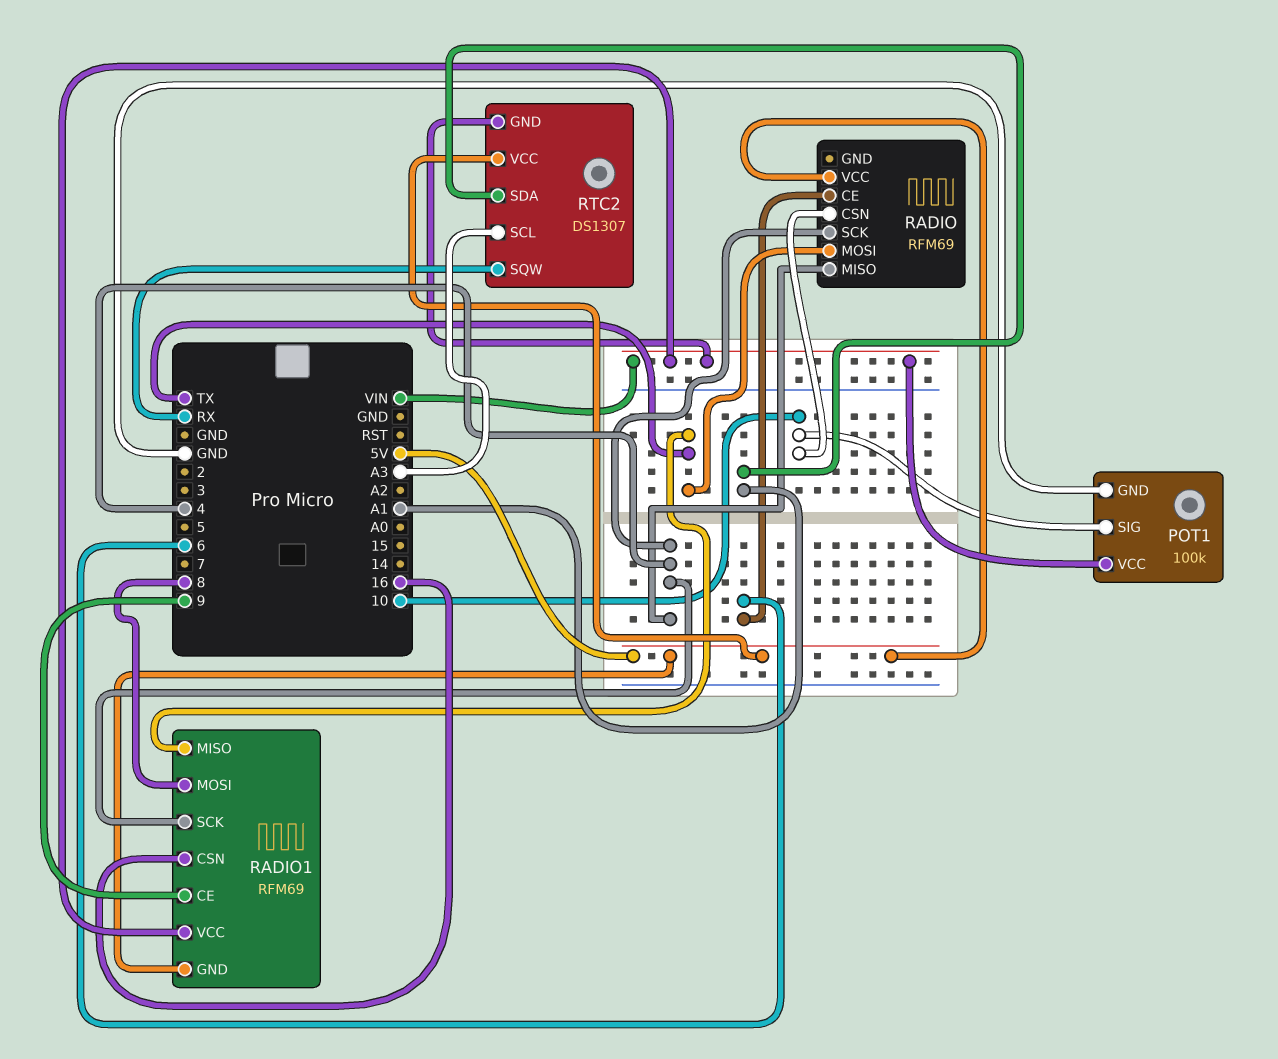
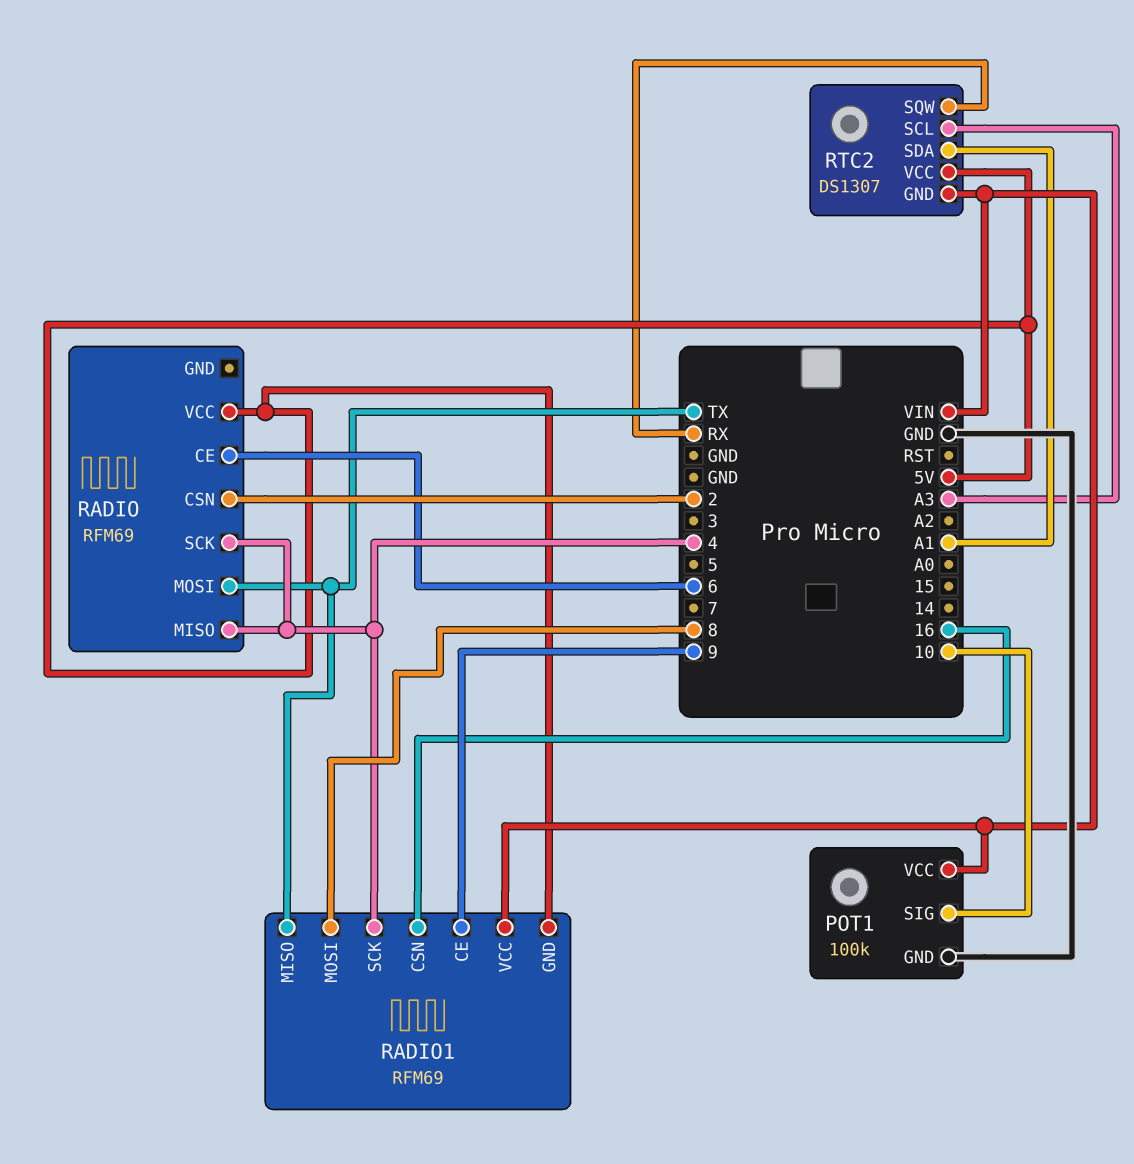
RADIO pin CSN: 10 -> 2

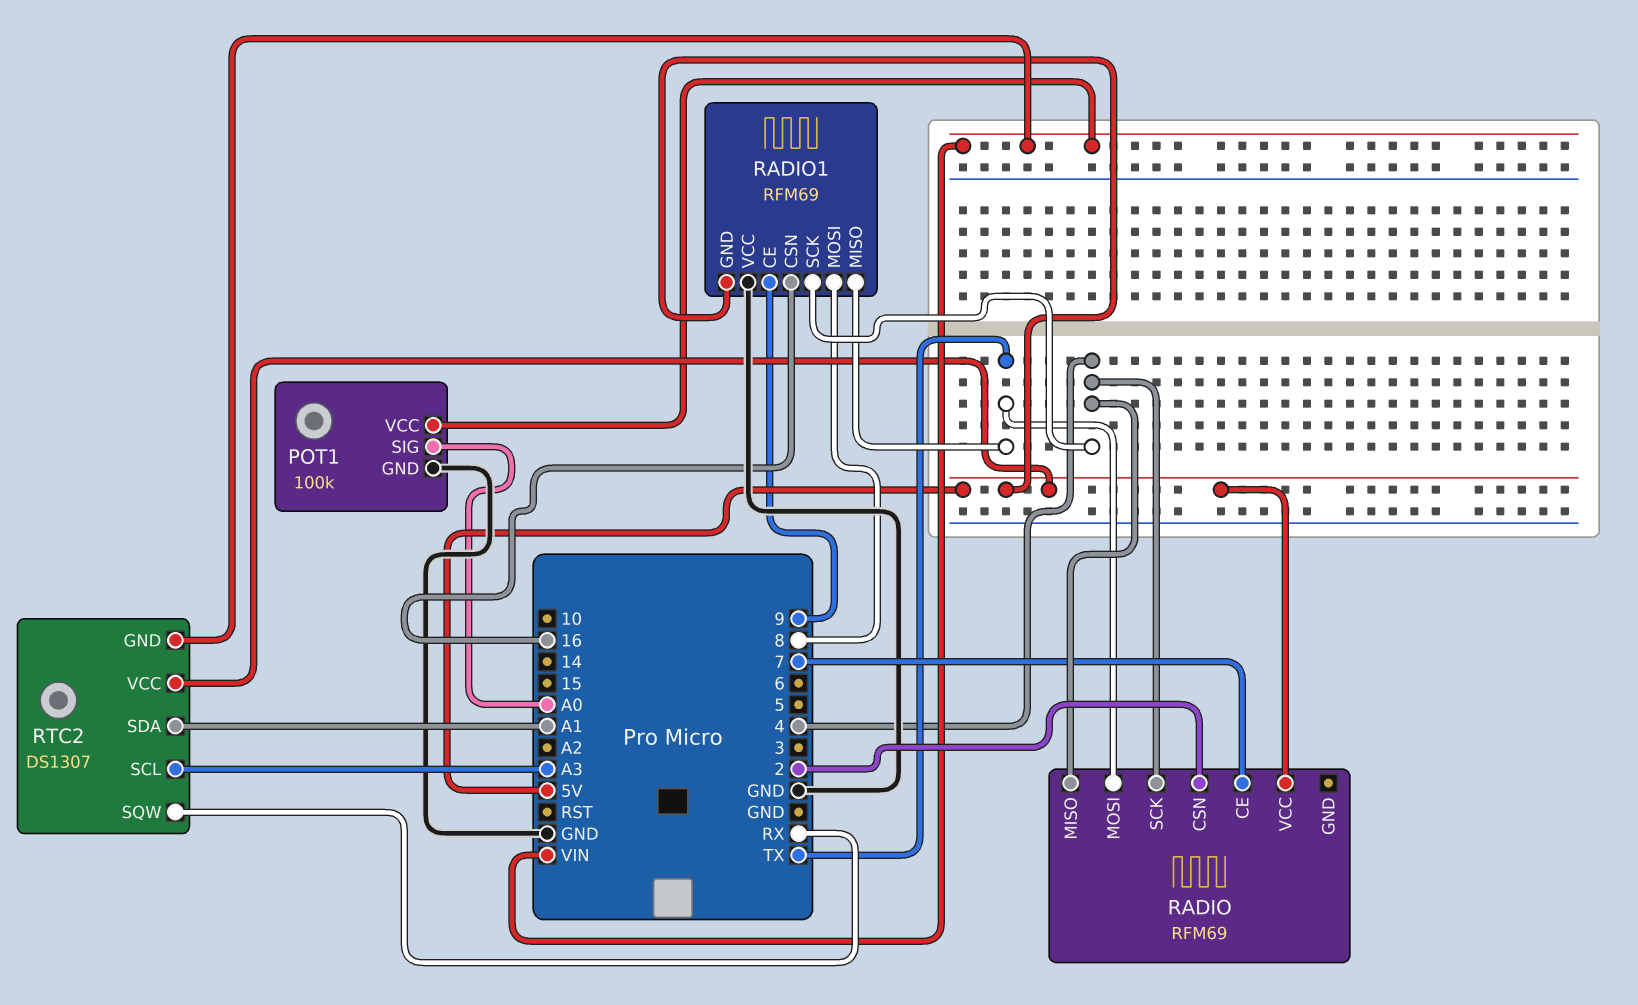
POT1 pin SIG: 10 -> A0
RADIO pin CE: 6 -> 7
RADIO1 pin VCC: VIN -> GND

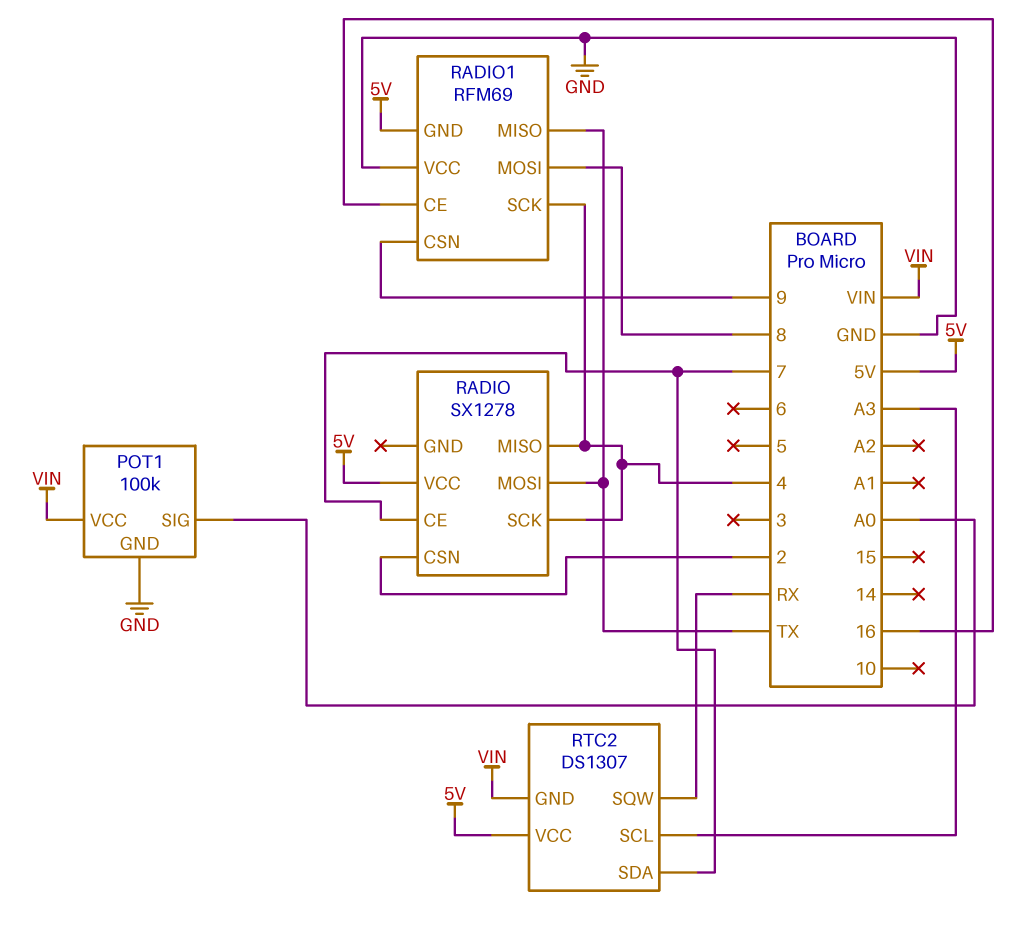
RADIO: RFM69 -> SX1278
RADIO1 pin CE: 9 -> 16
RADIO1 pin CSN: 16 -> 9
RTC2 pin SDA: A1 -> 7

